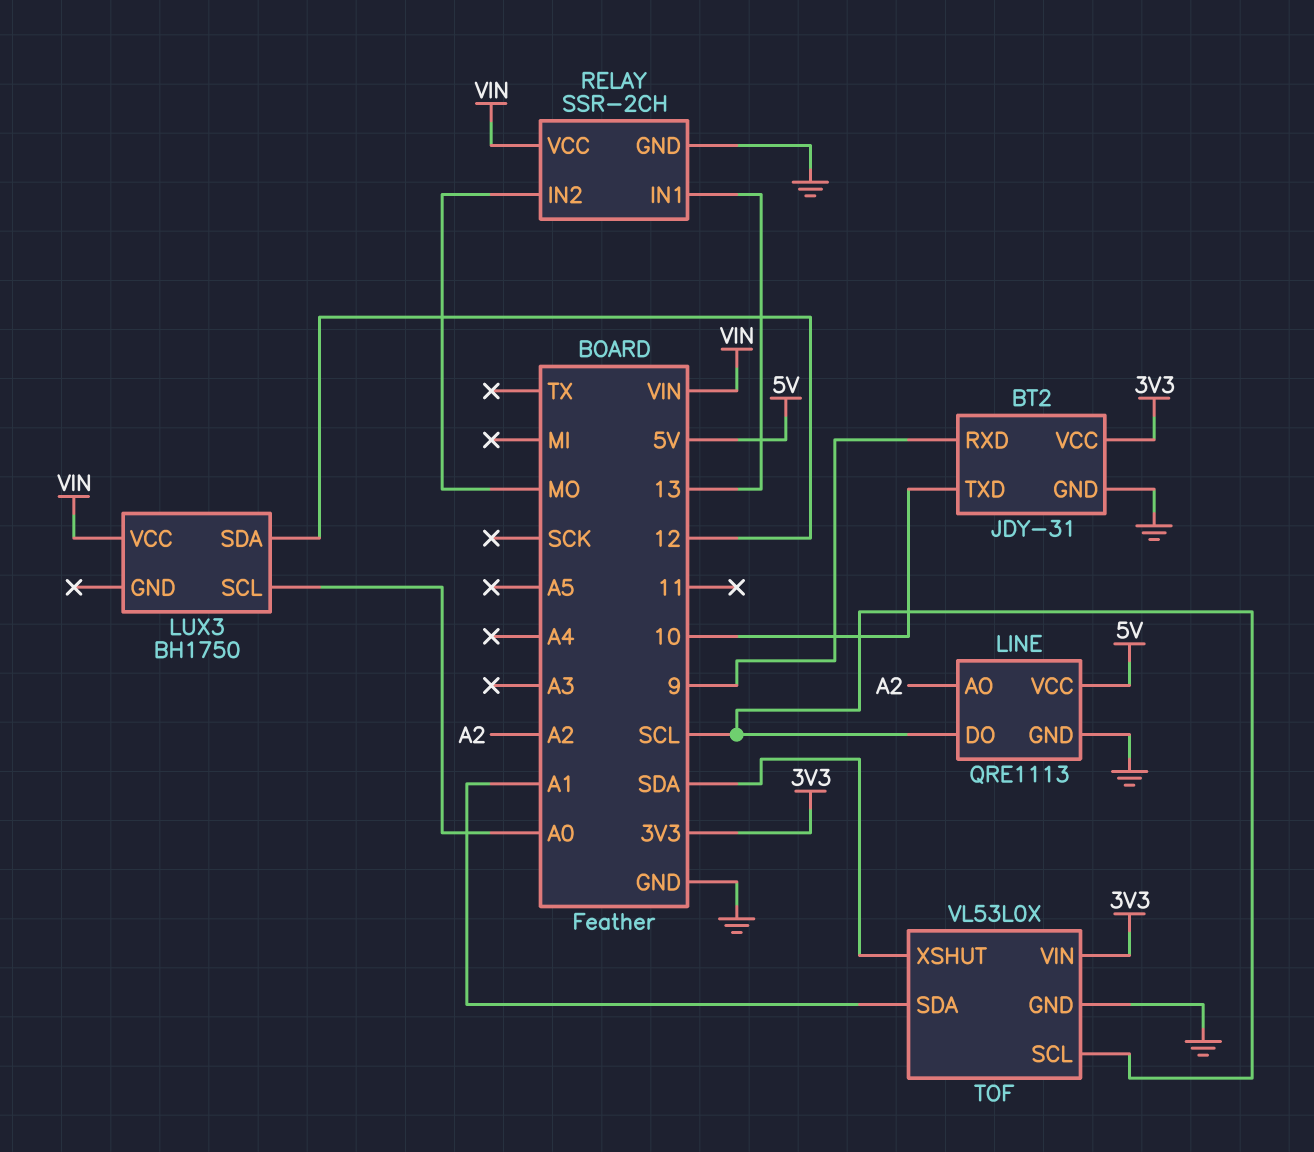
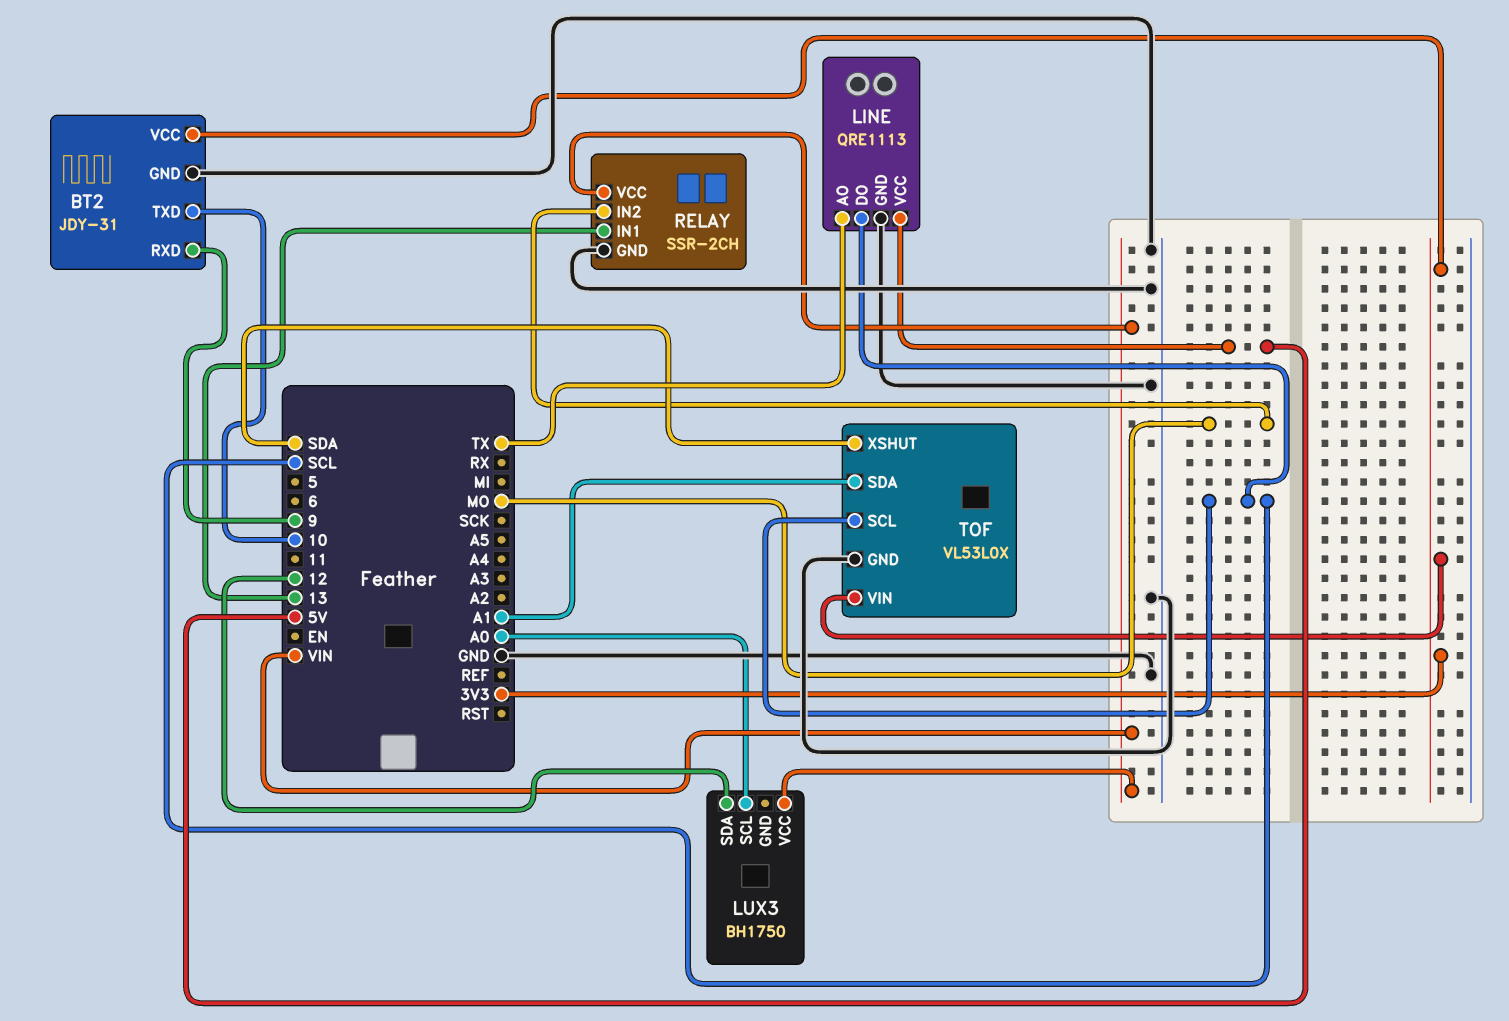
LINE pin AO: A2 -> TX

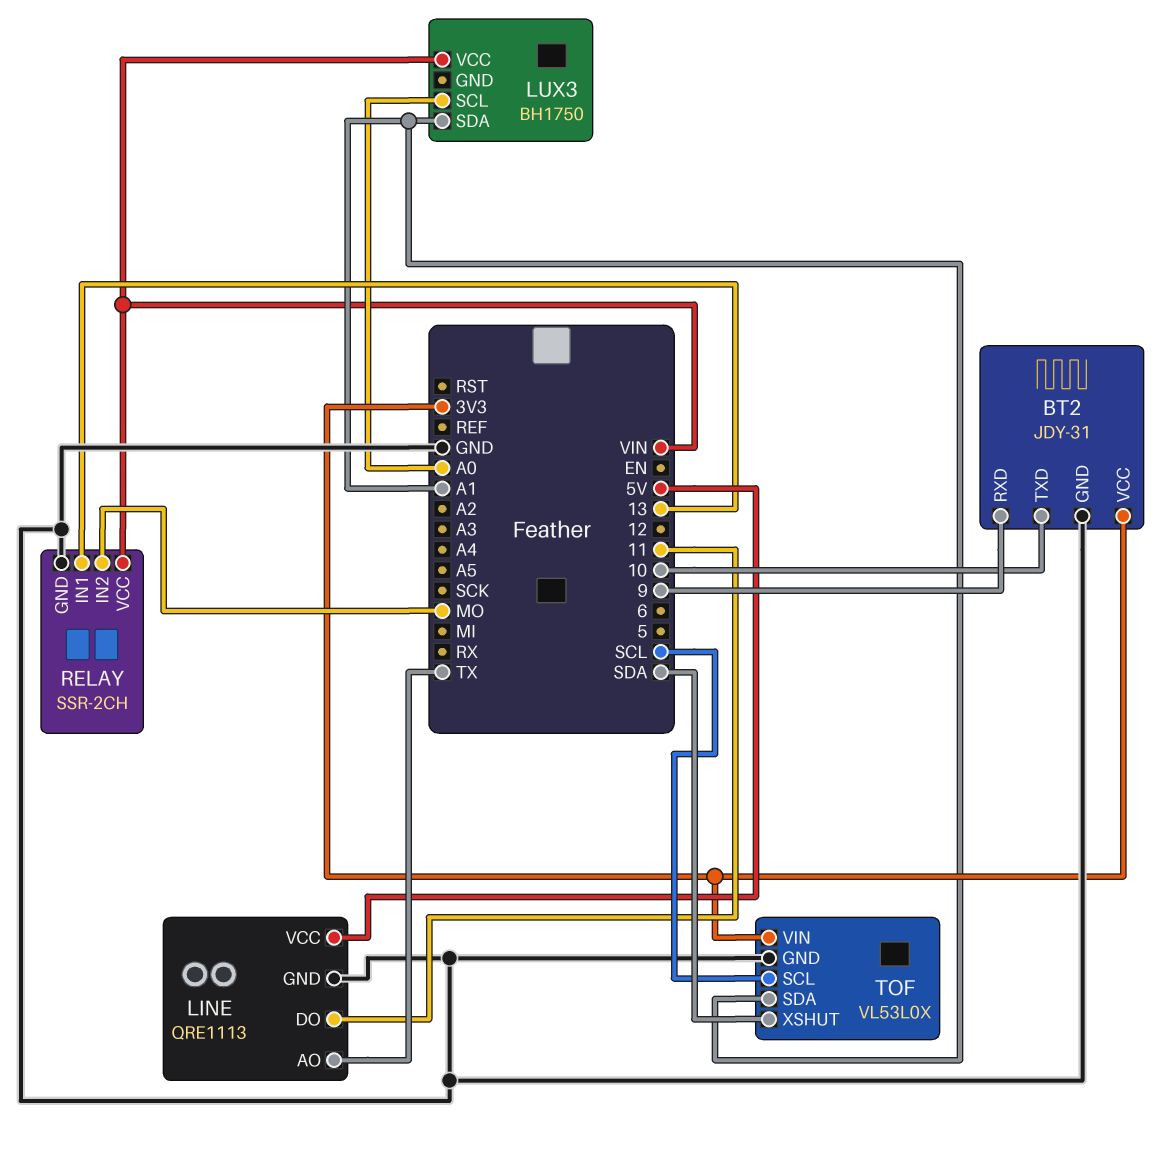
LINE pin DO: SCL -> 11
LUX3 pin SDA: 12 -> A1

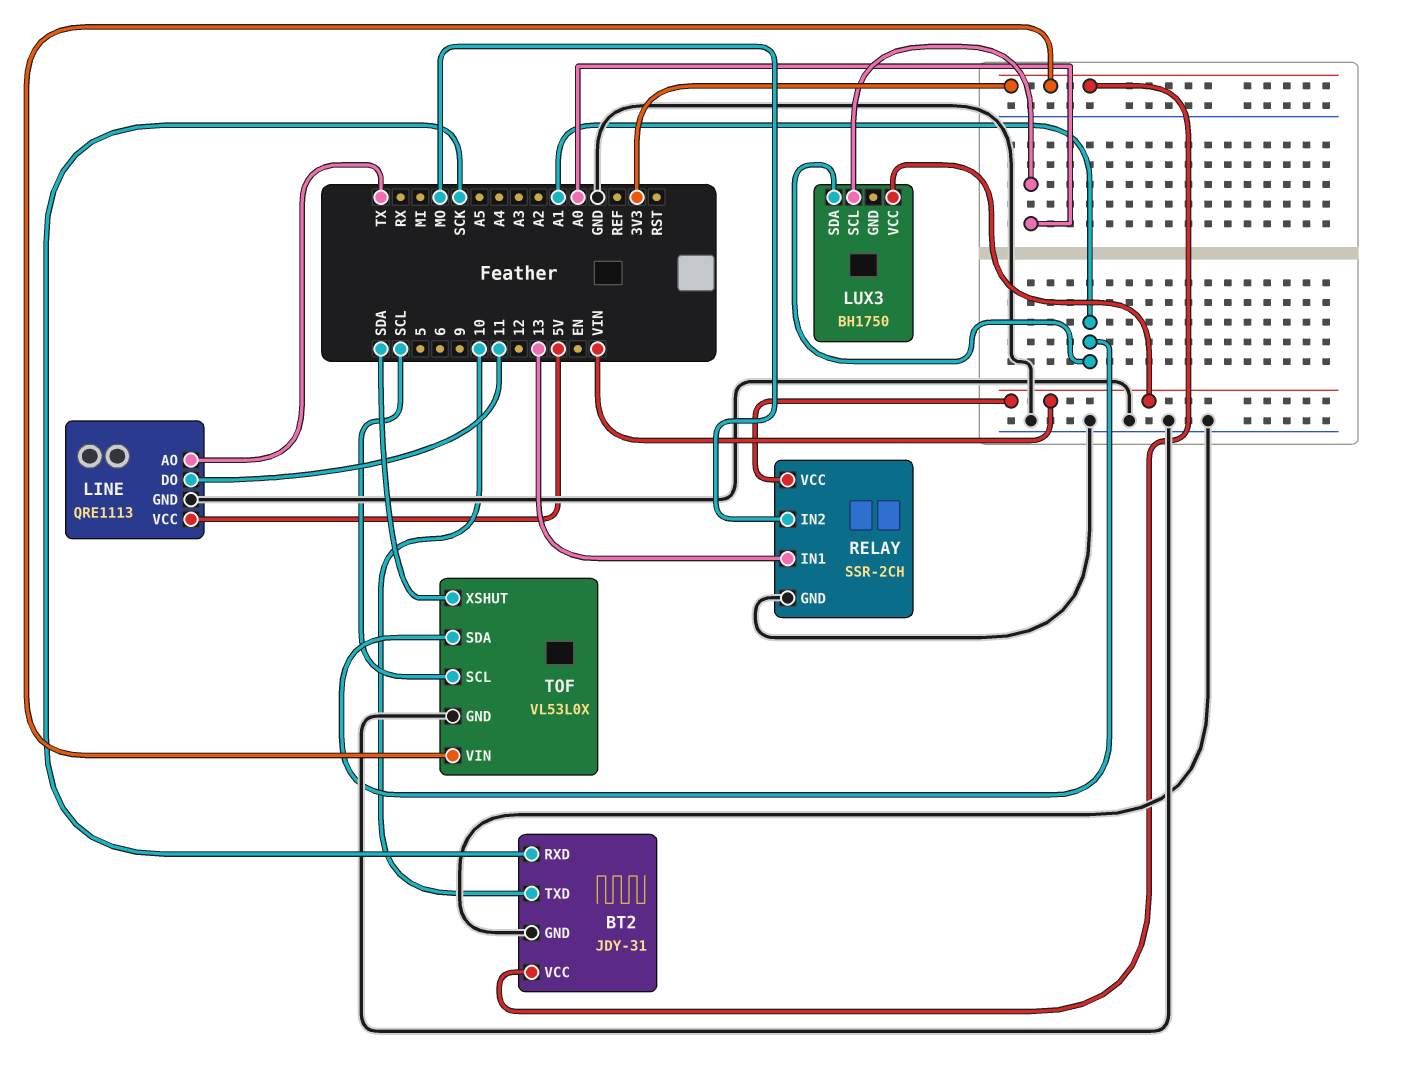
BT2 pin RXD: 9 -> SCK

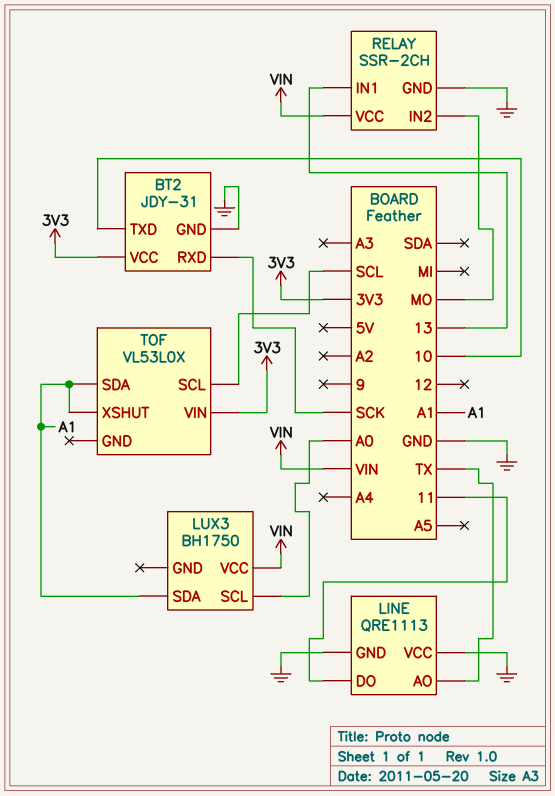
LINE pin VCC: 5V -> GND
TOF pin GND: GND -> none
TOF pin XSHUT: SDA -> A1

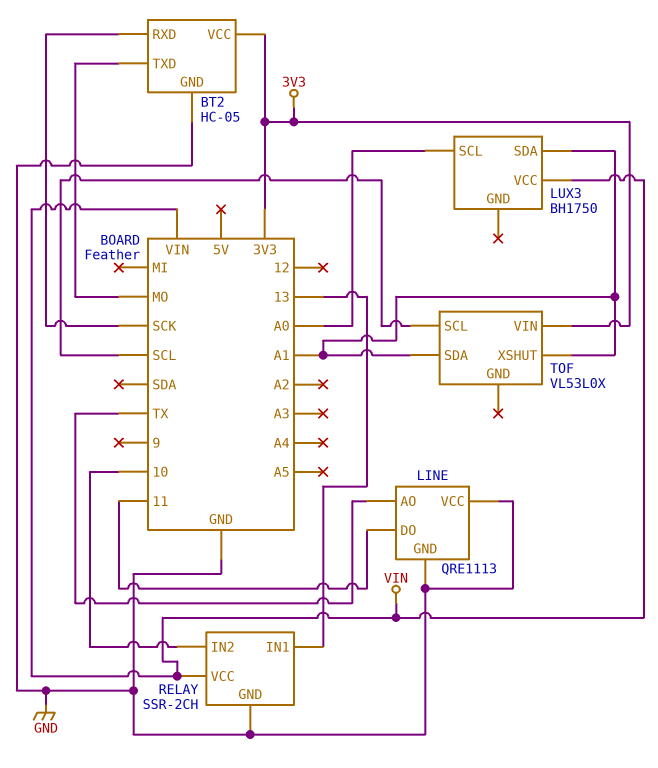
BT2: JDY-31 -> HC-05
BT2 pin TXD: 10 -> MO
RELAY pin IN2: MO -> 10

